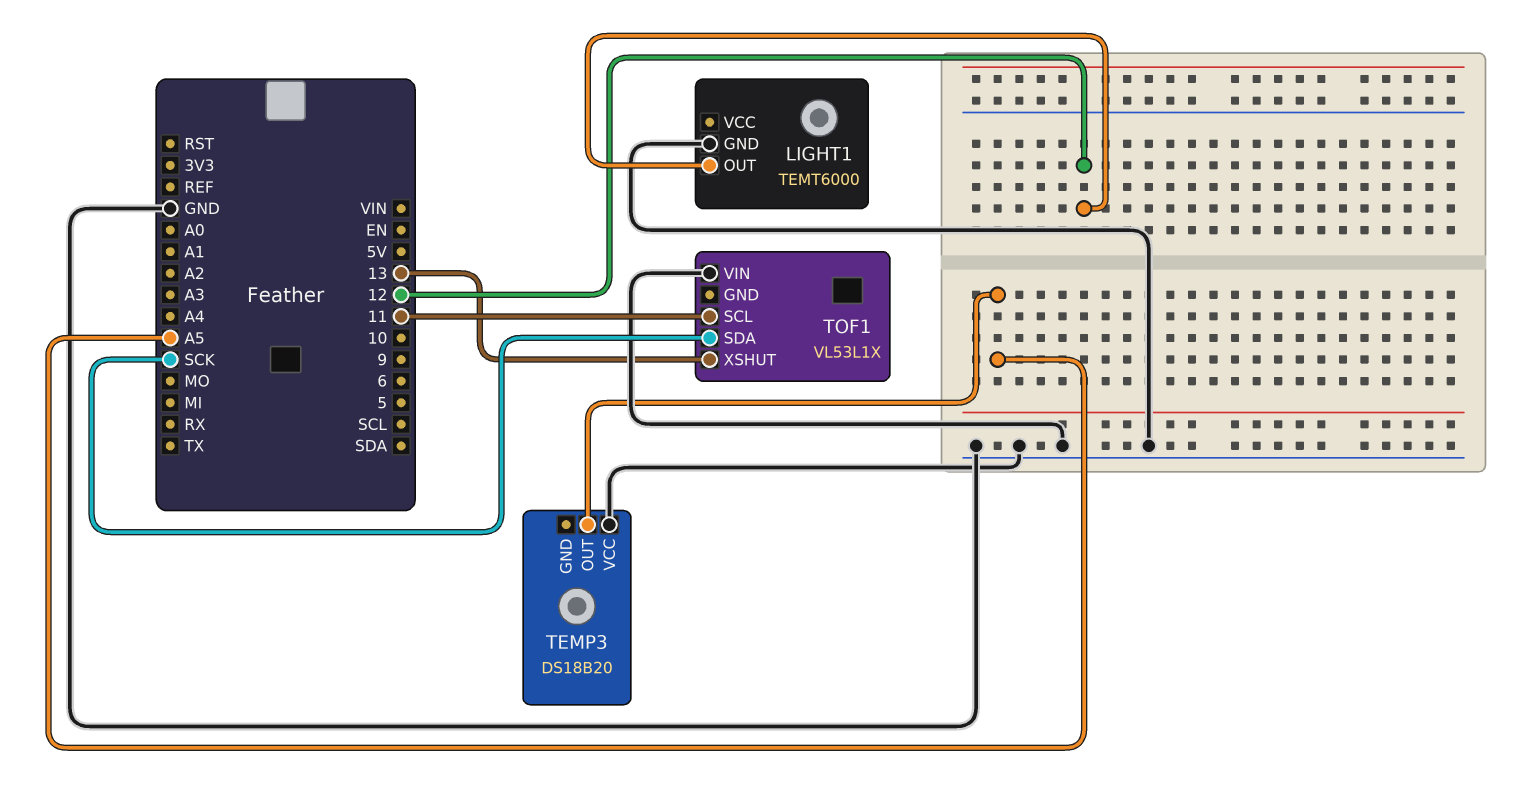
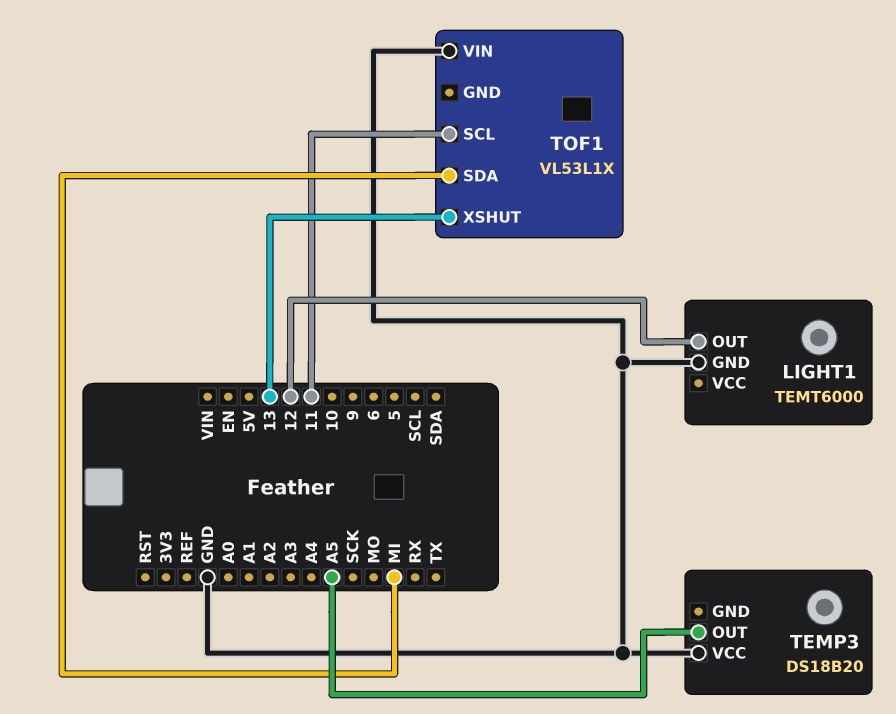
TOF1 pin SDA: SCK -> MI

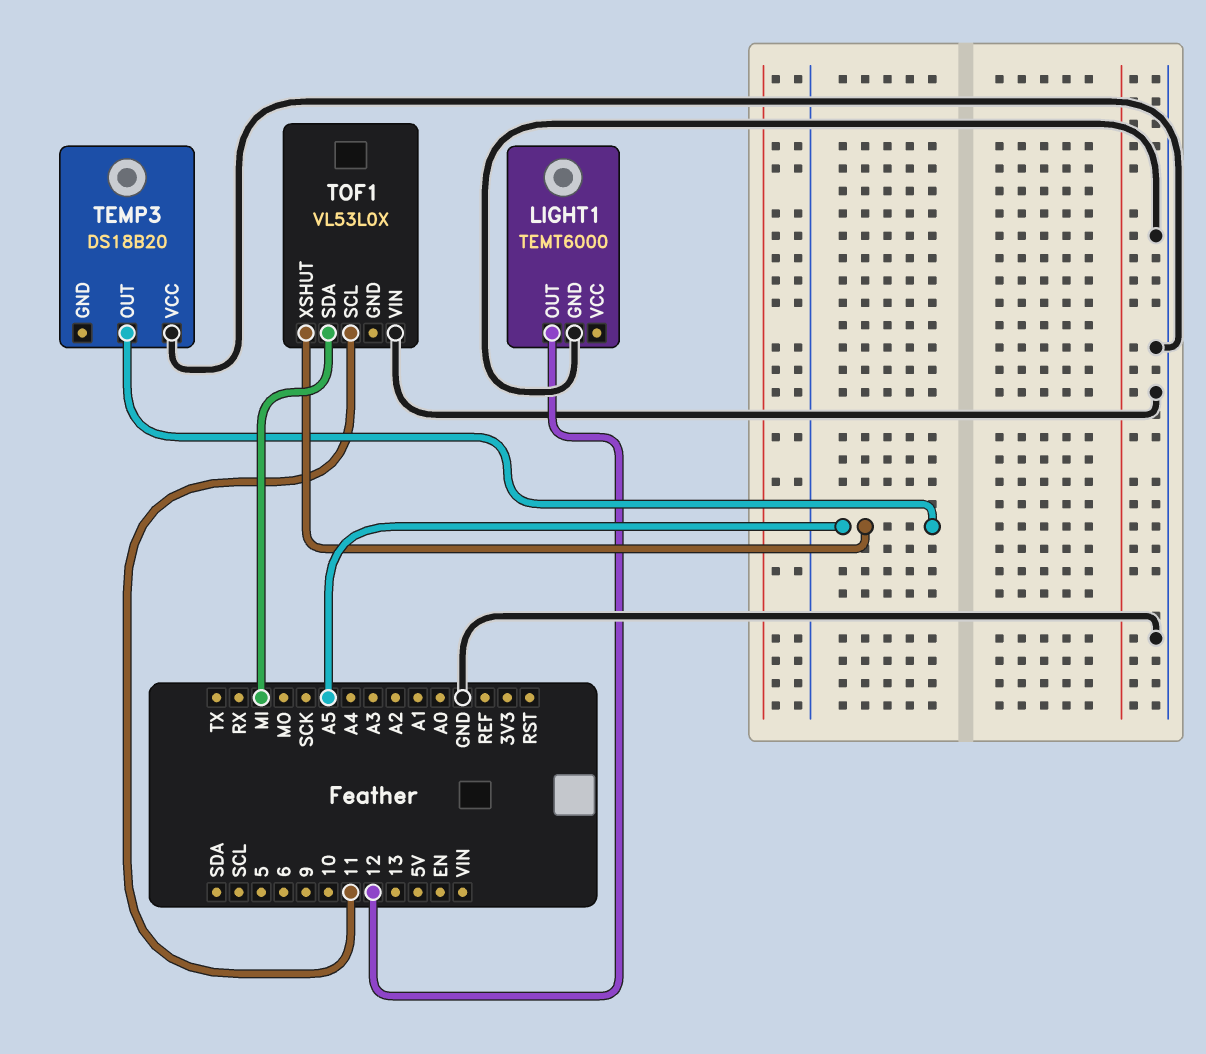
TOF1: VL53L1X -> VL53L0X
TOF1 pin XSHUT: 13 -> A5

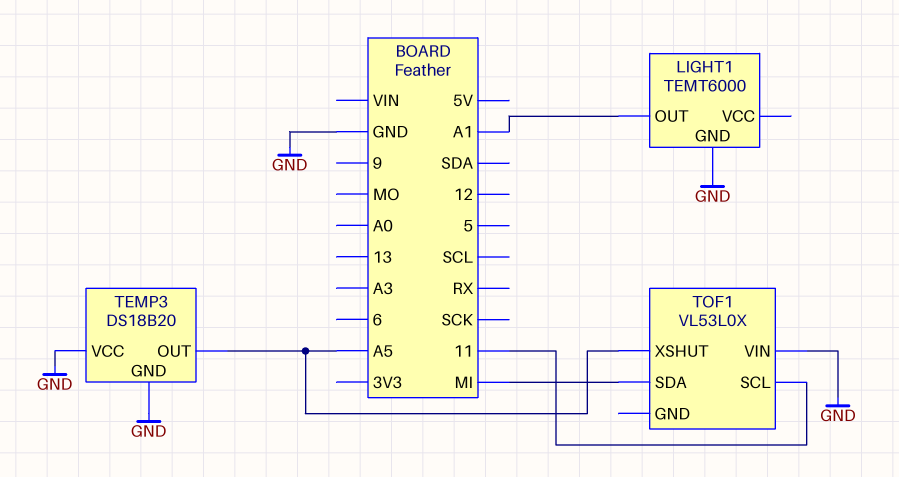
LIGHT1 pin OUT: 12 -> A1
TEMP3 pin GND: none -> GND

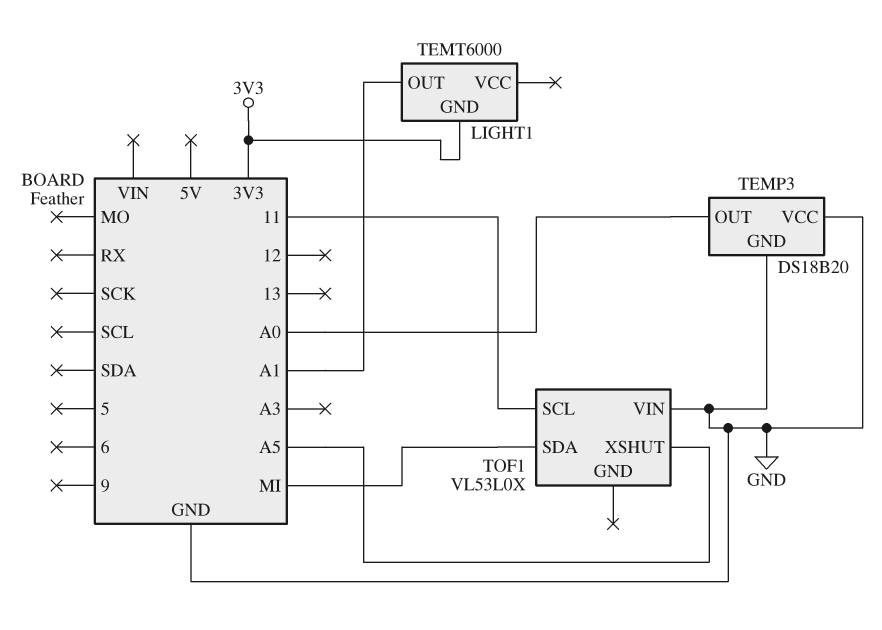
LIGHT1 pin GND: GND -> 3V3
TEMP3 pin OUT: A5 -> A0

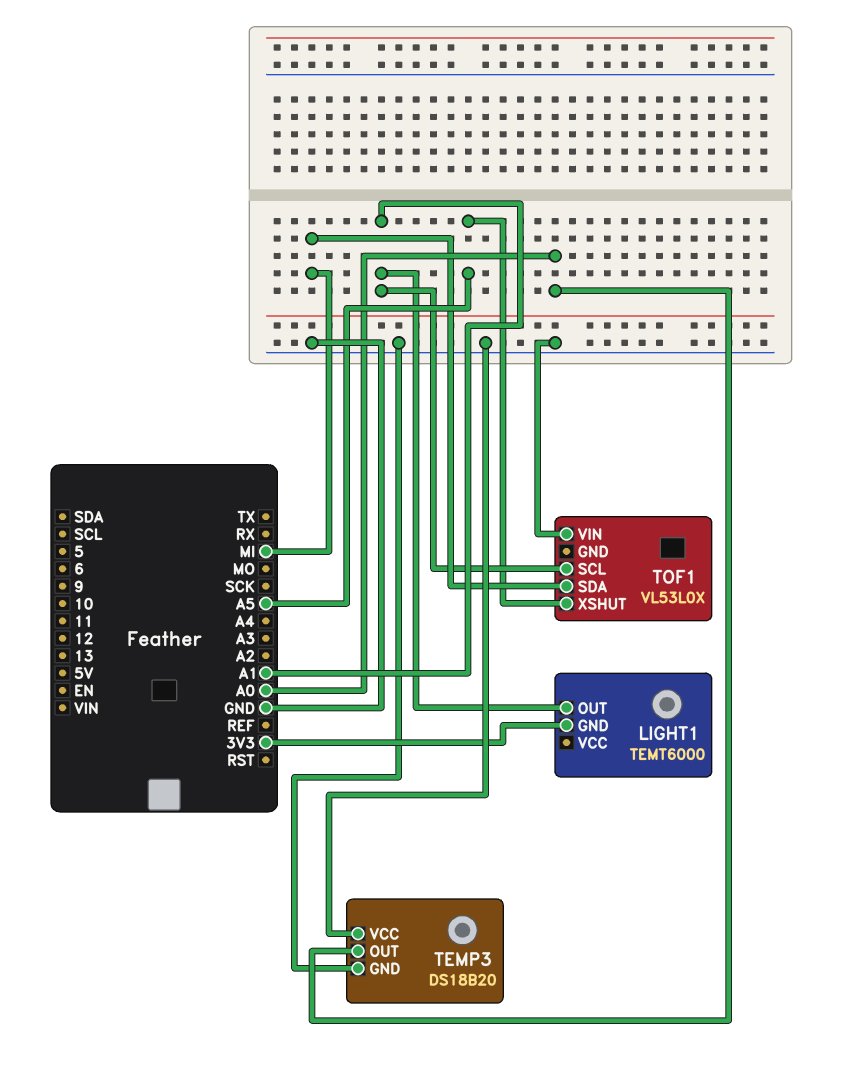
TOF1 pin SCL: 11 -> A1

